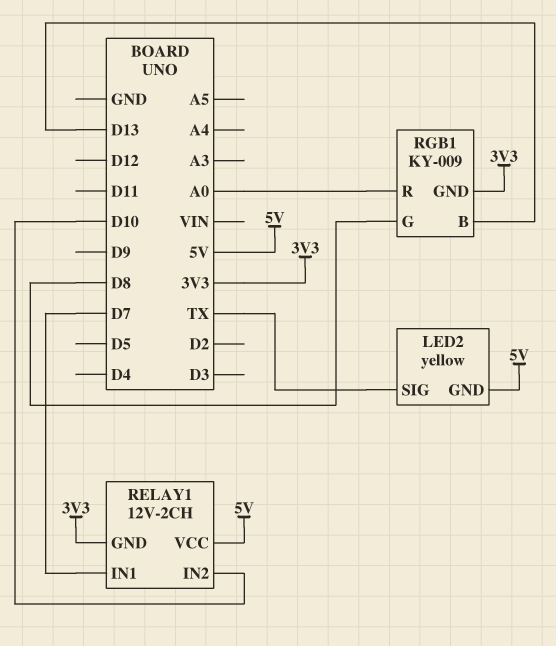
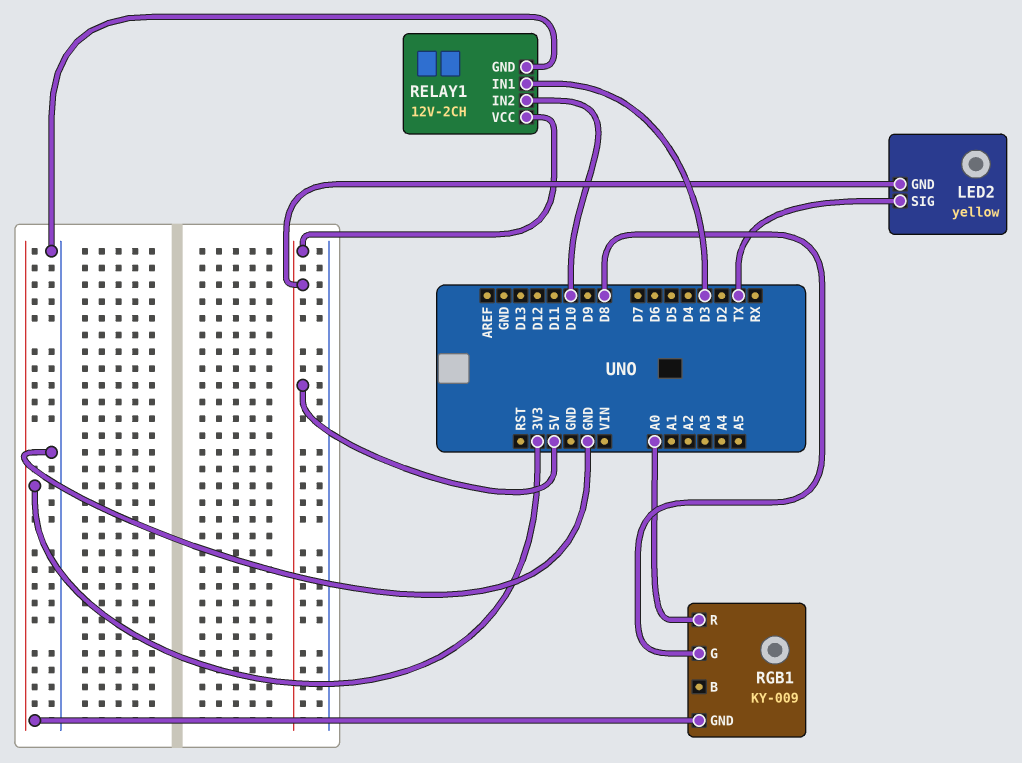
RELAY1 pin GND: 3V3 -> GND
RELAY1 pin IN1: D7 -> D3
RGB1 pin B: D13 -> none

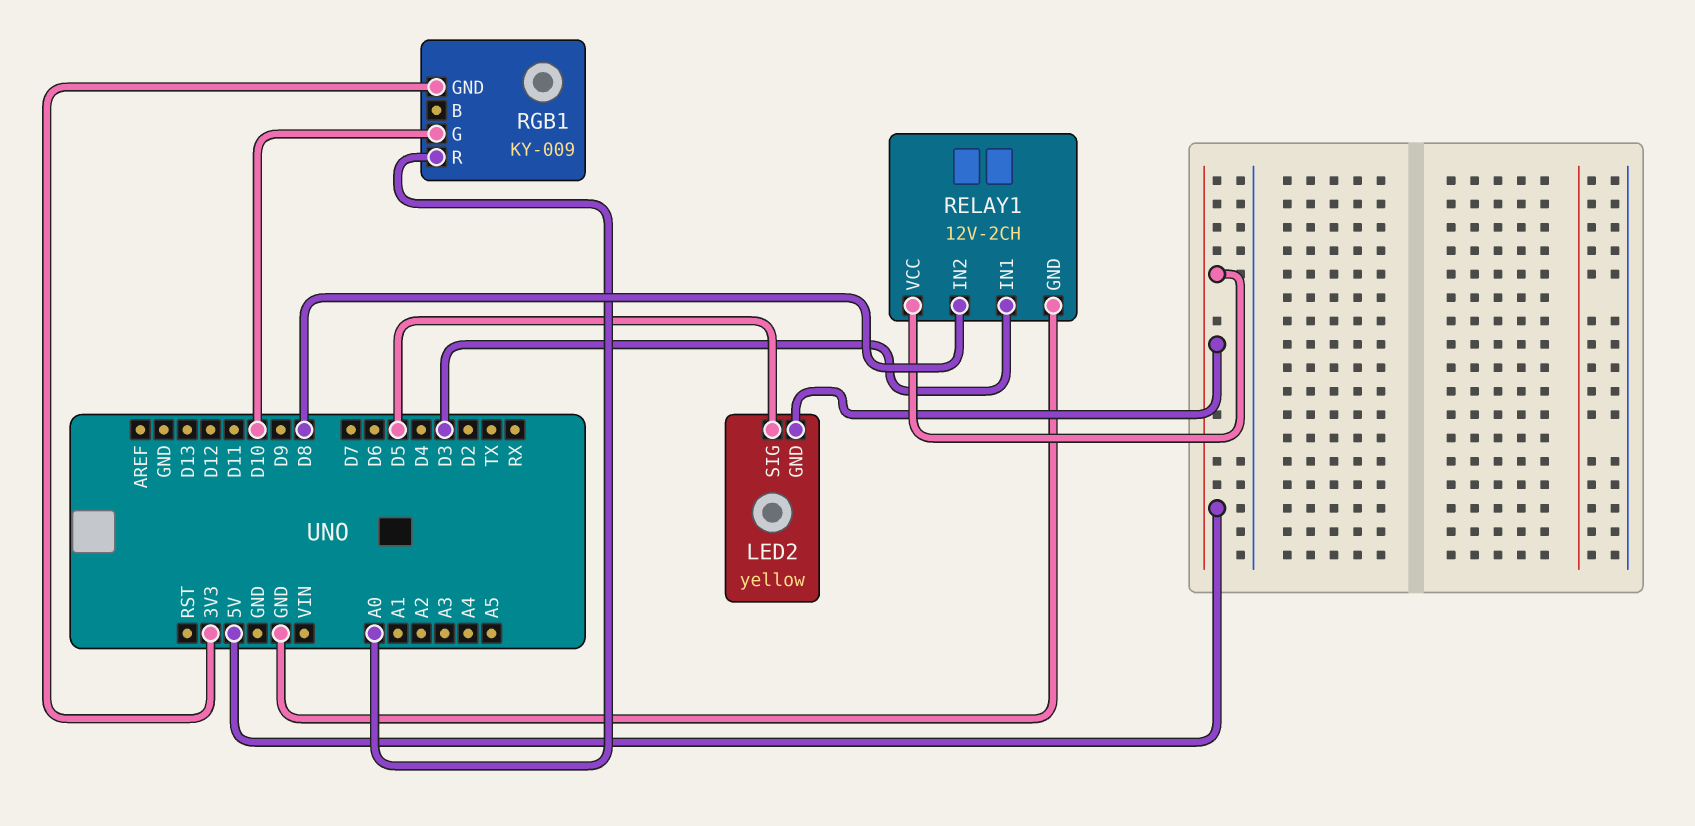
LED2 pin SIG: TX -> D5
RELAY1 pin IN2: D10 -> D8
RGB1 pin G: D8 -> D10

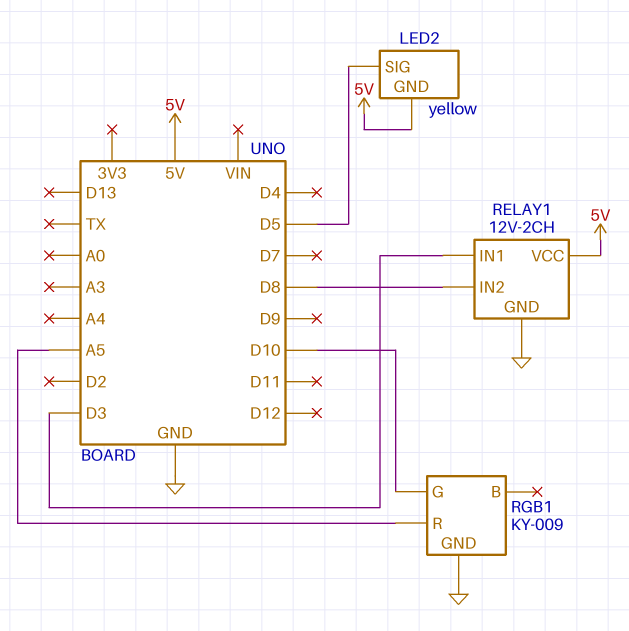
RGB1 pin GND: 3V3 -> GND
RGB1 pin R: A0 -> A5

